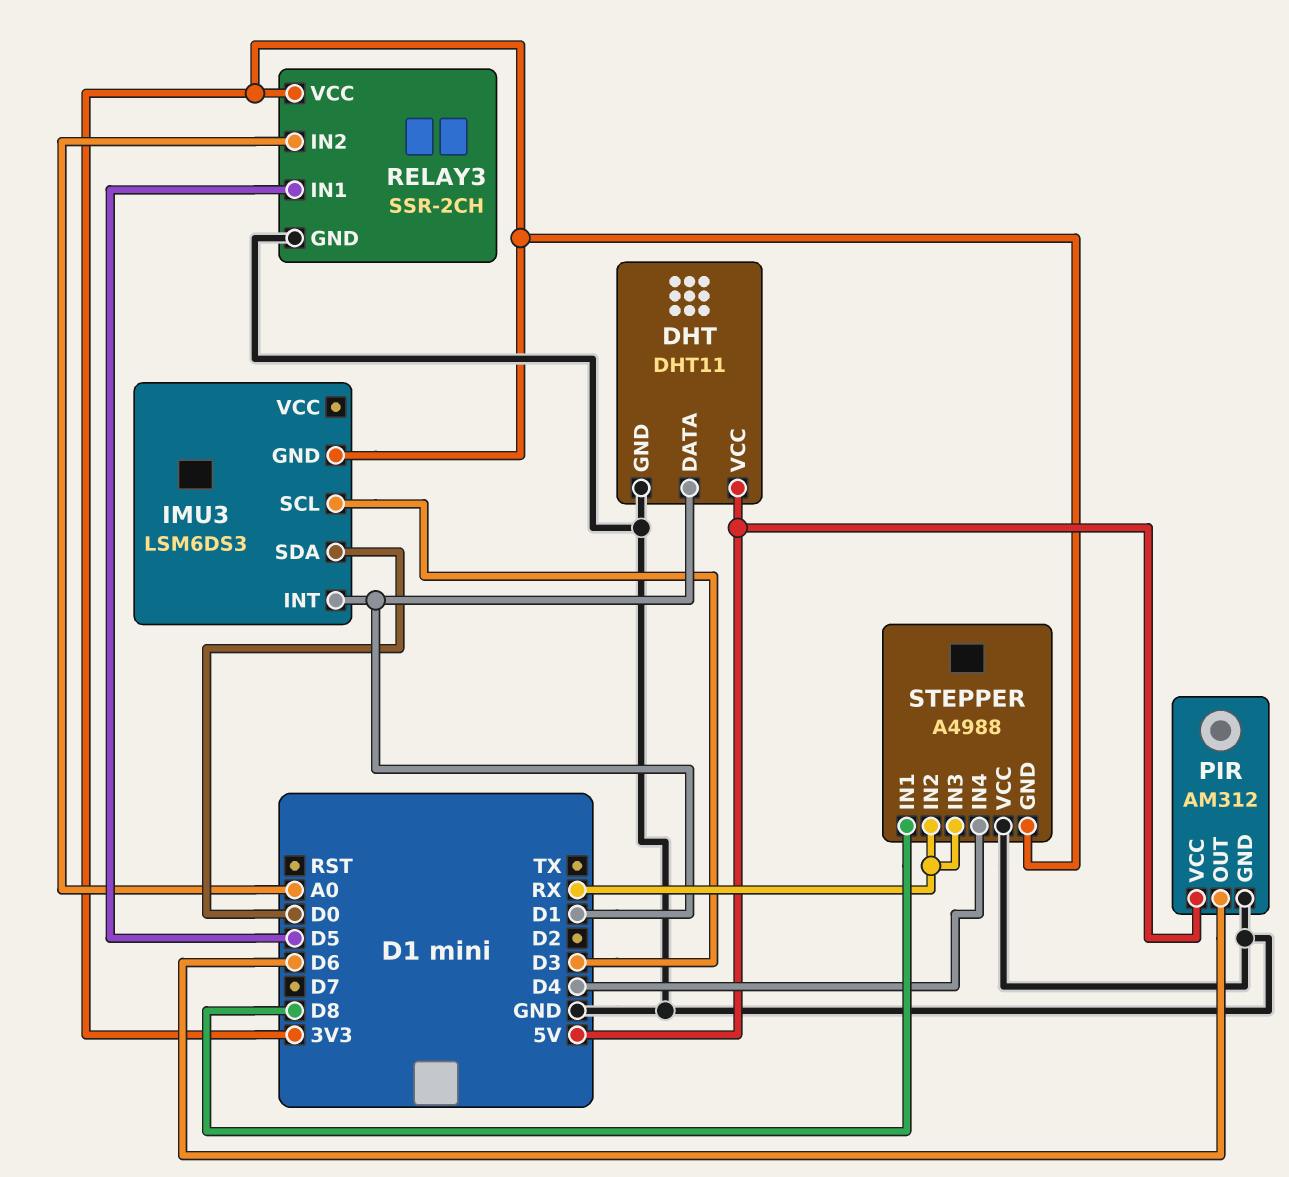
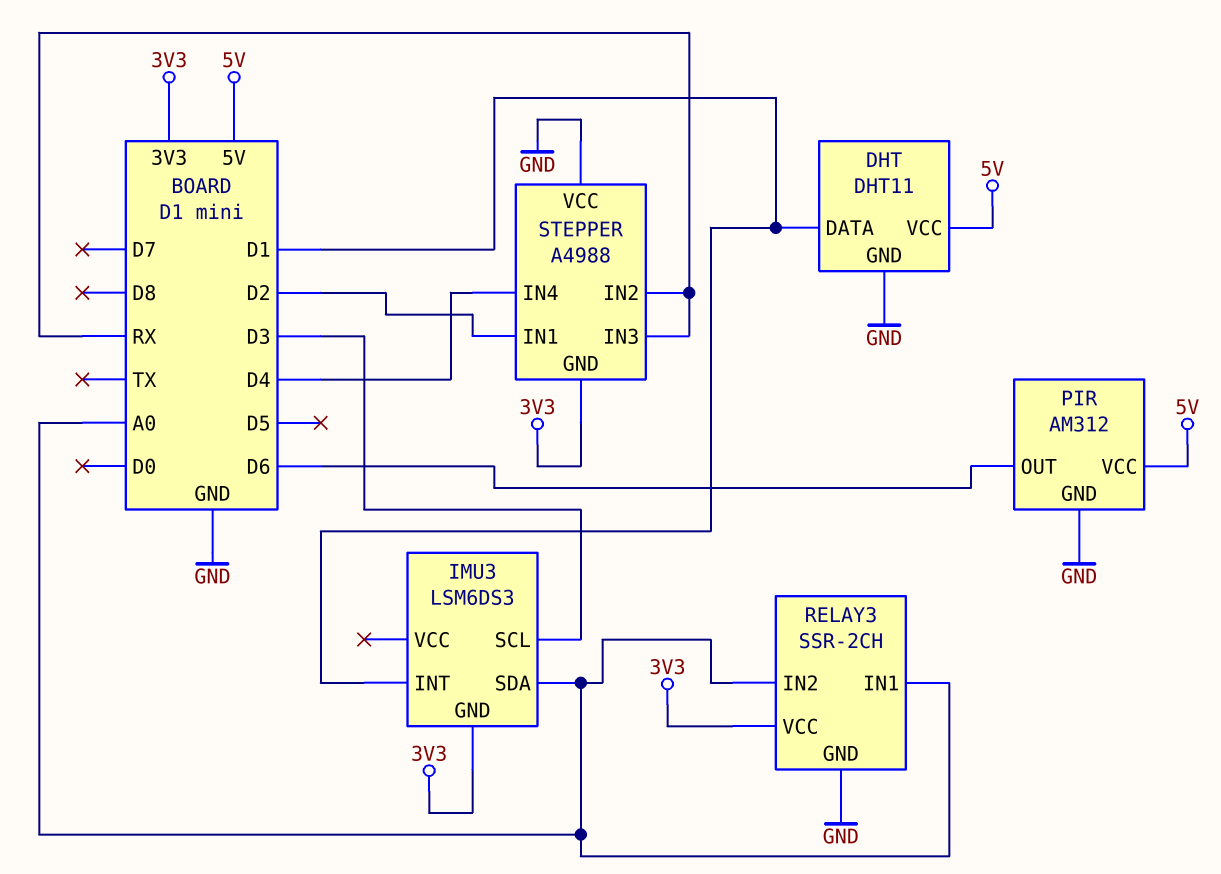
IMU3 pin SDA: D0 -> A0
RELAY3 pin IN1: D5 -> A0
STEPPER pin IN1: D8 -> D2

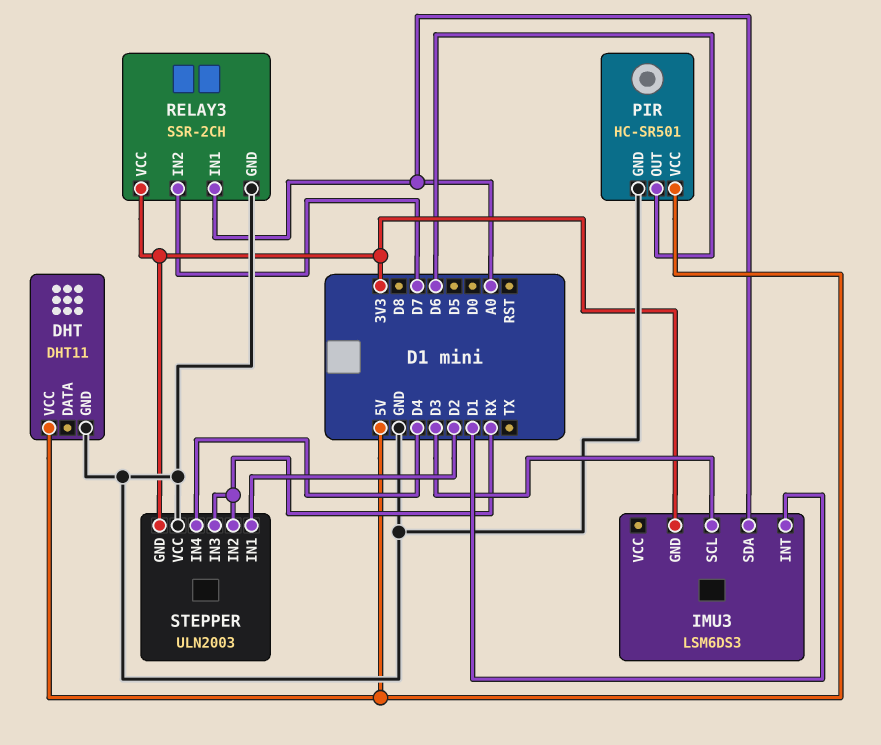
DHT pin DATA: D1 -> none
PIR: AM312 -> HC-SR501
RELAY3 pin IN2: A0 -> D7
STEPPER: A4988 -> ULN2003

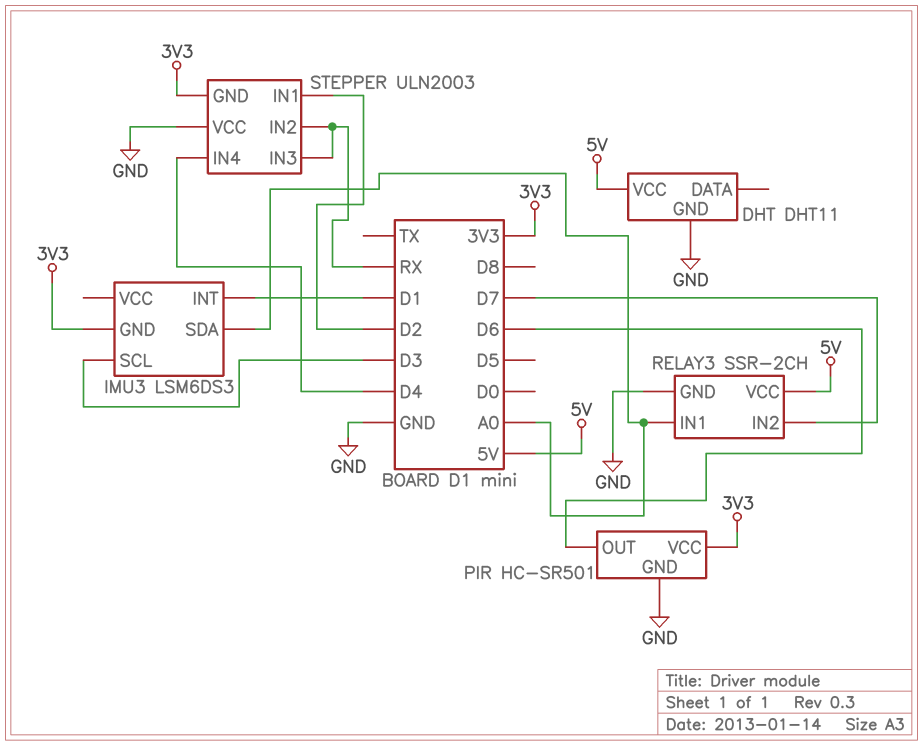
PIR pin VCC: 5V -> 3V3
RELAY3 pin VCC: 3V3 -> 5V

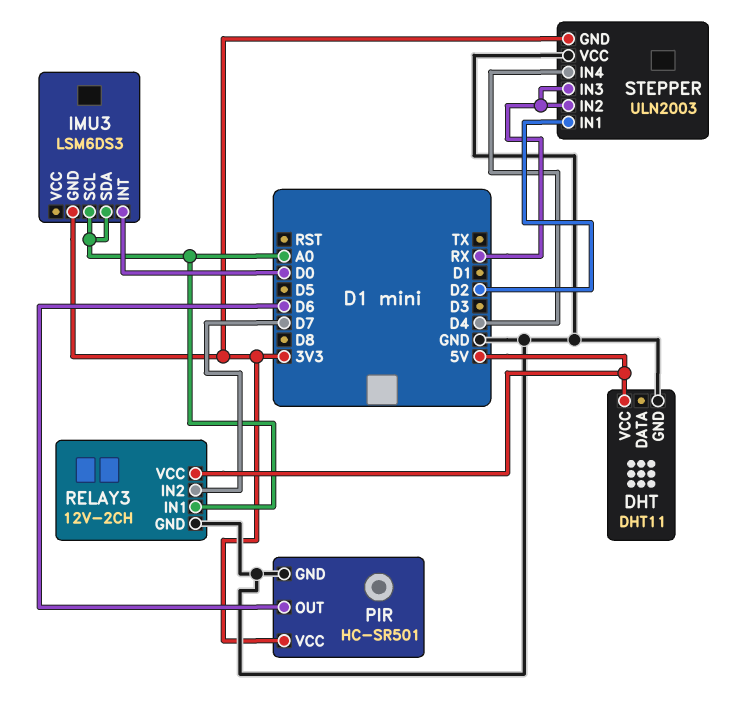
IMU3 pin INT: D1 -> D0
IMU3 pin SCL: D3 -> A0
RELAY3: SSR-2CH -> 12V-2CH

